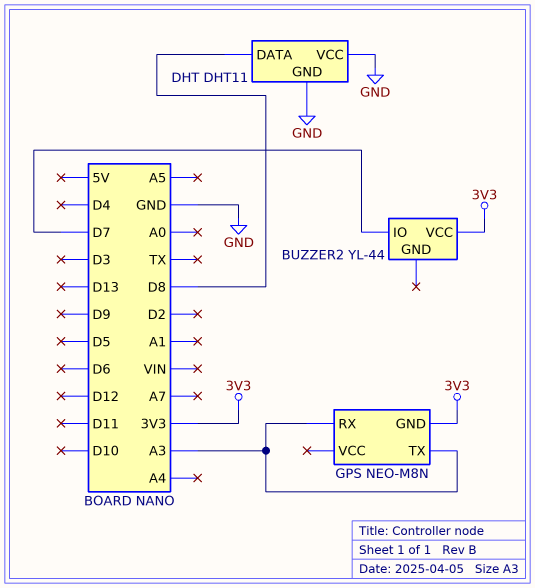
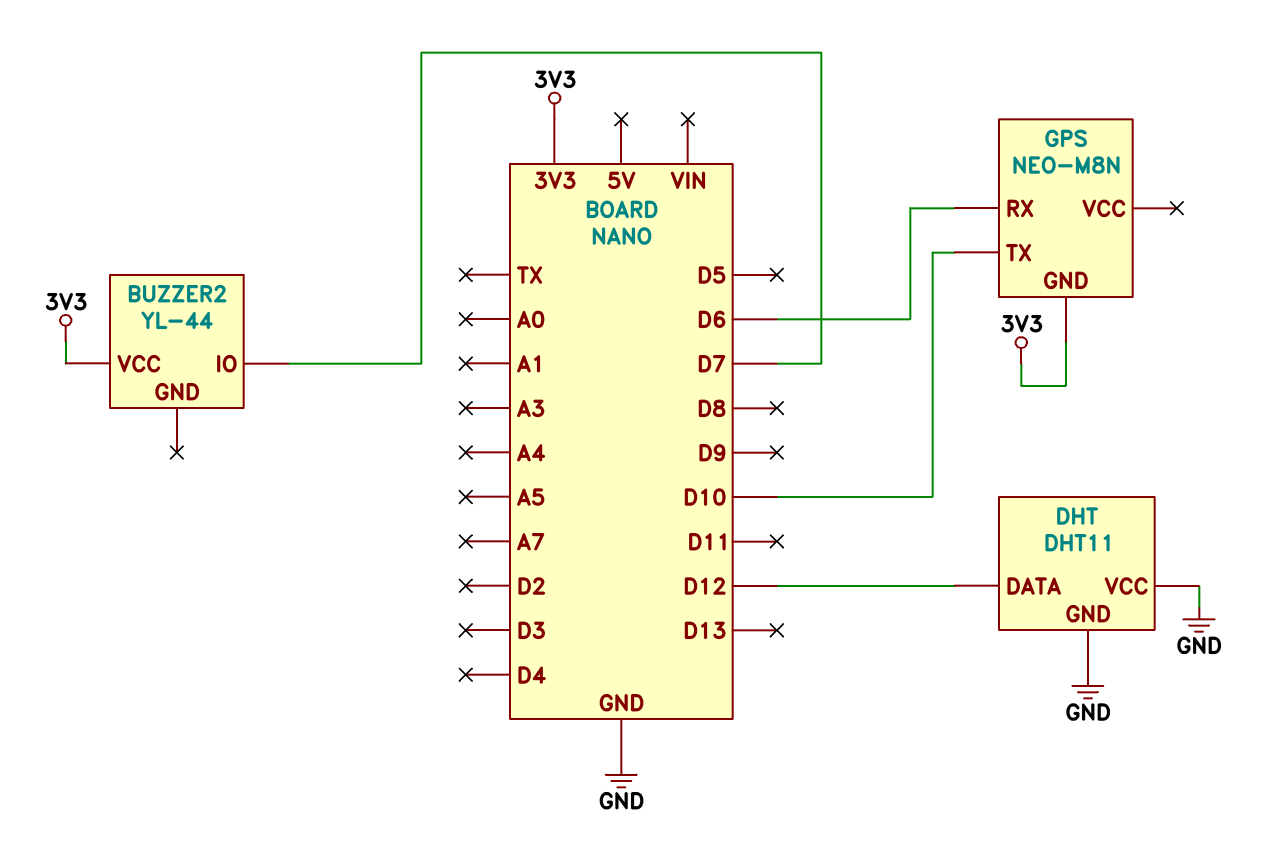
DHT pin DATA: D8 -> D12
GPS pin RX: A3 -> D6
GPS pin TX: A3 -> D10

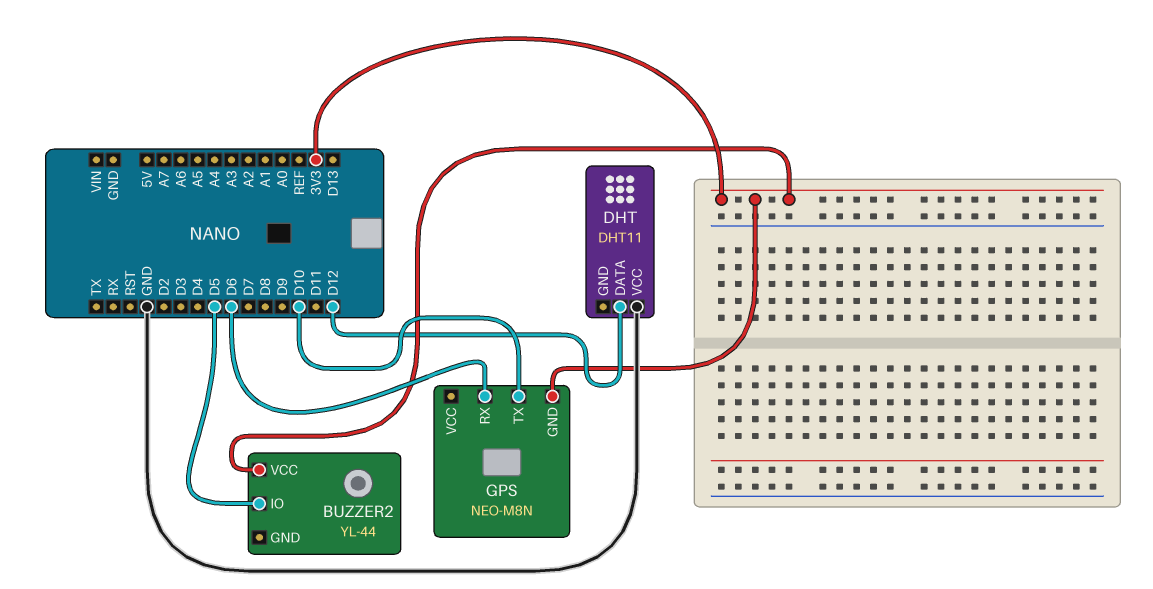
BUZZER2 pin IO: D7 -> D5
DHT pin GND: GND -> none

